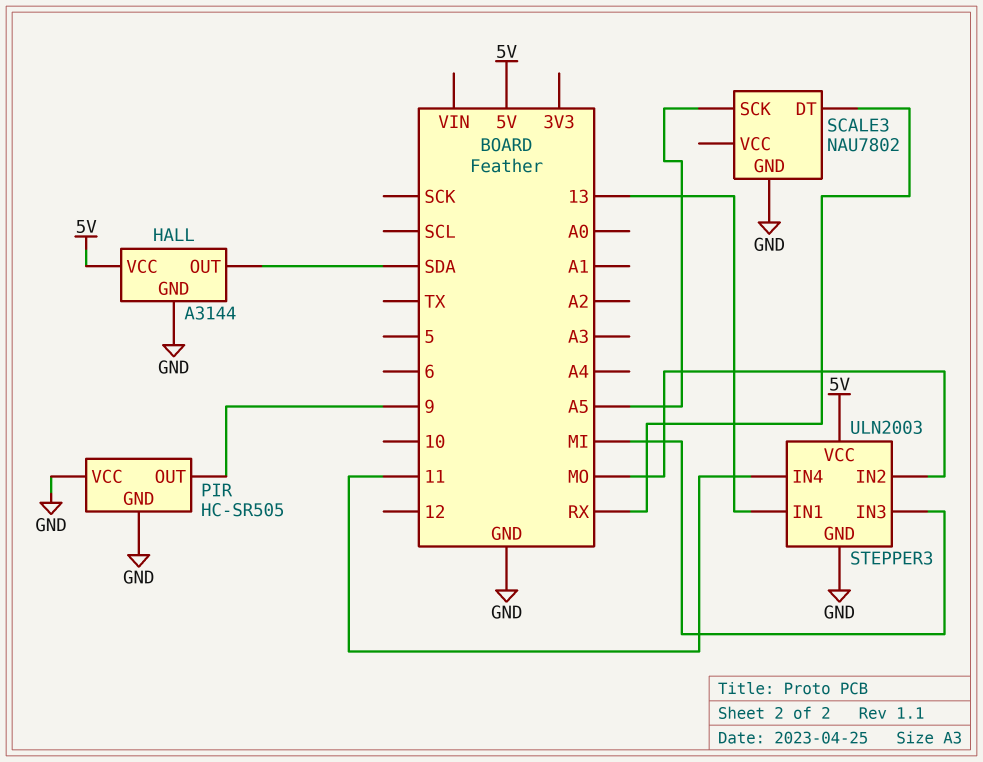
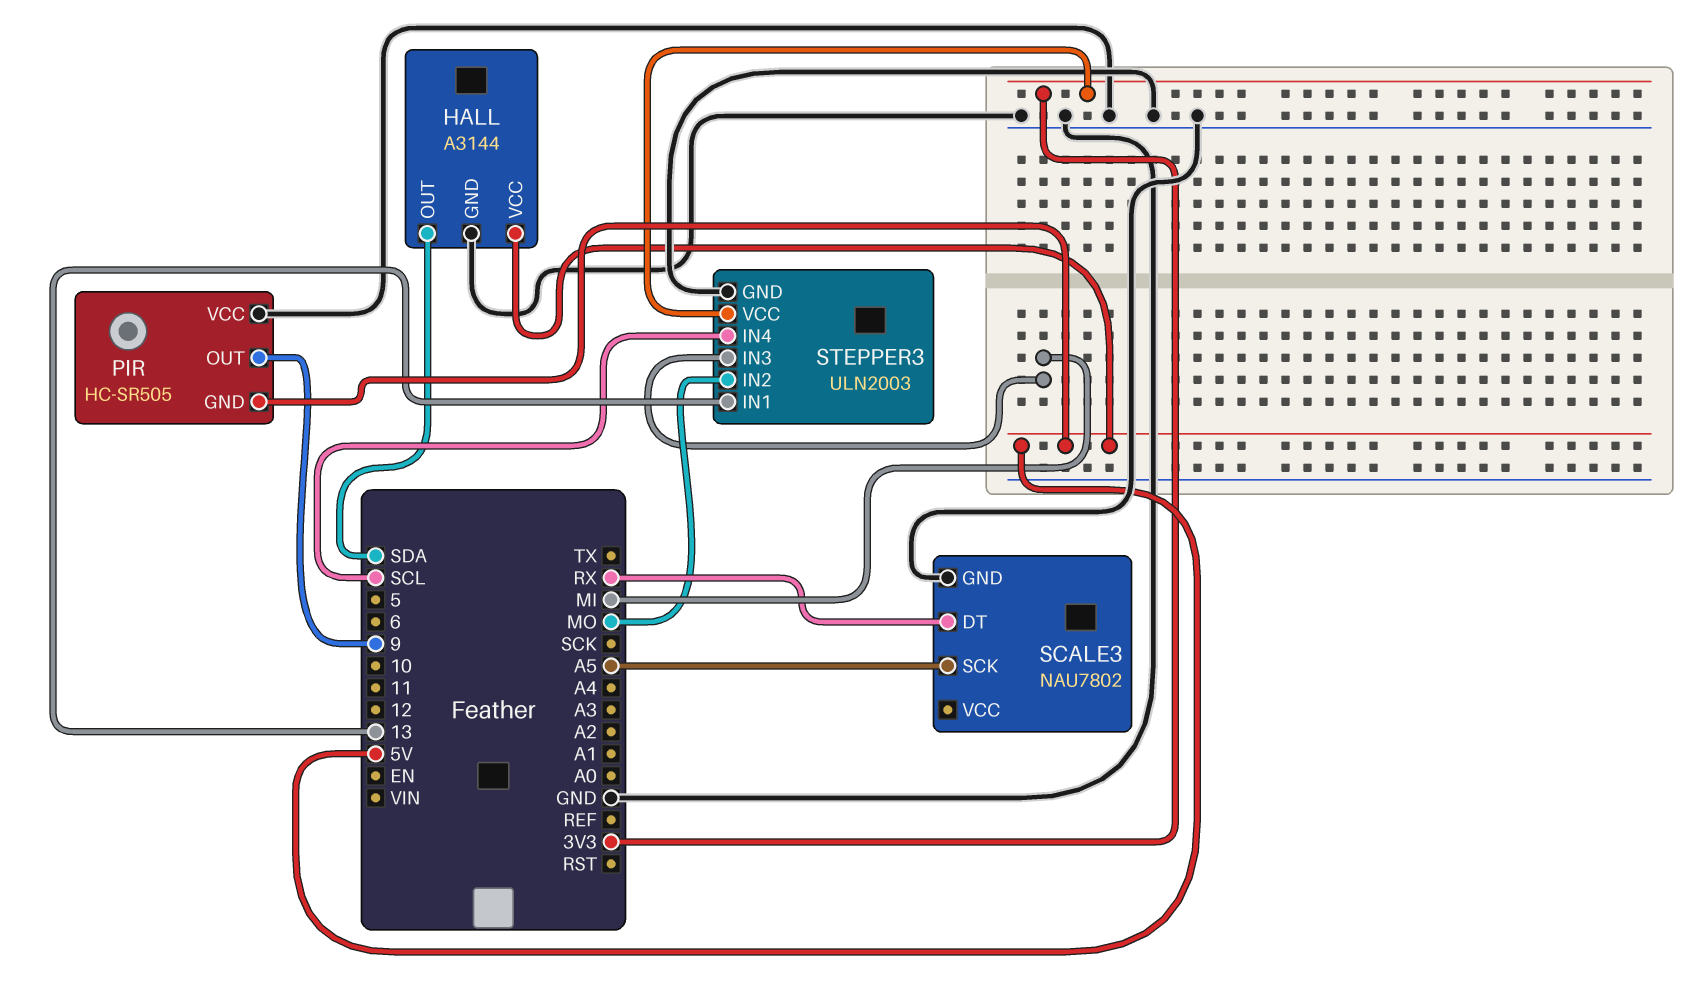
PIR pin GND: GND -> 5V
STEPPER3 pin IN4: 11 -> SCL
STEPPER3 pin VCC: 5V -> 3V3

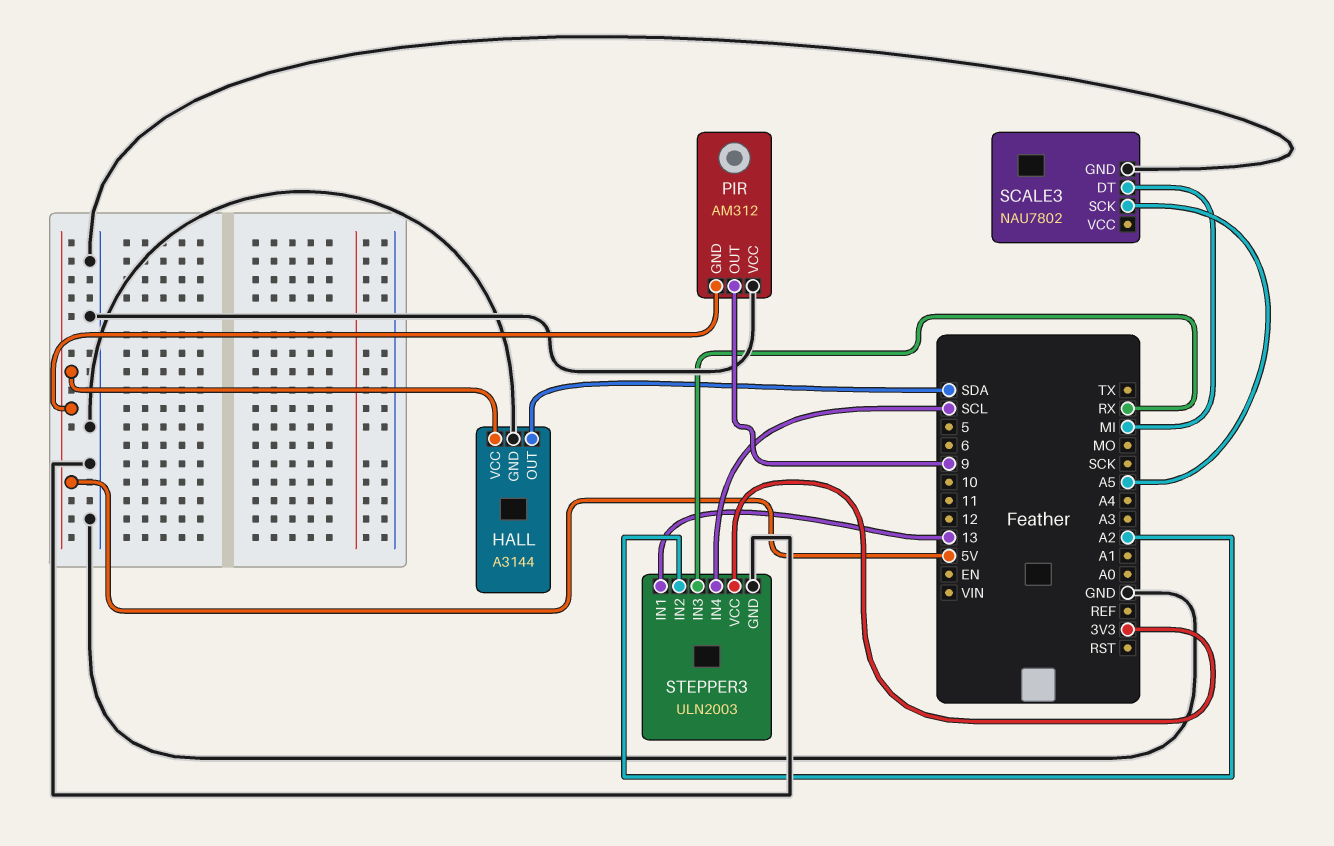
PIR: HC-SR505 -> AM312
SCALE3 pin DT: RX -> MI
STEPPER3 pin IN2: MO -> A2
STEPPER3 pin IN3: MI -> RX

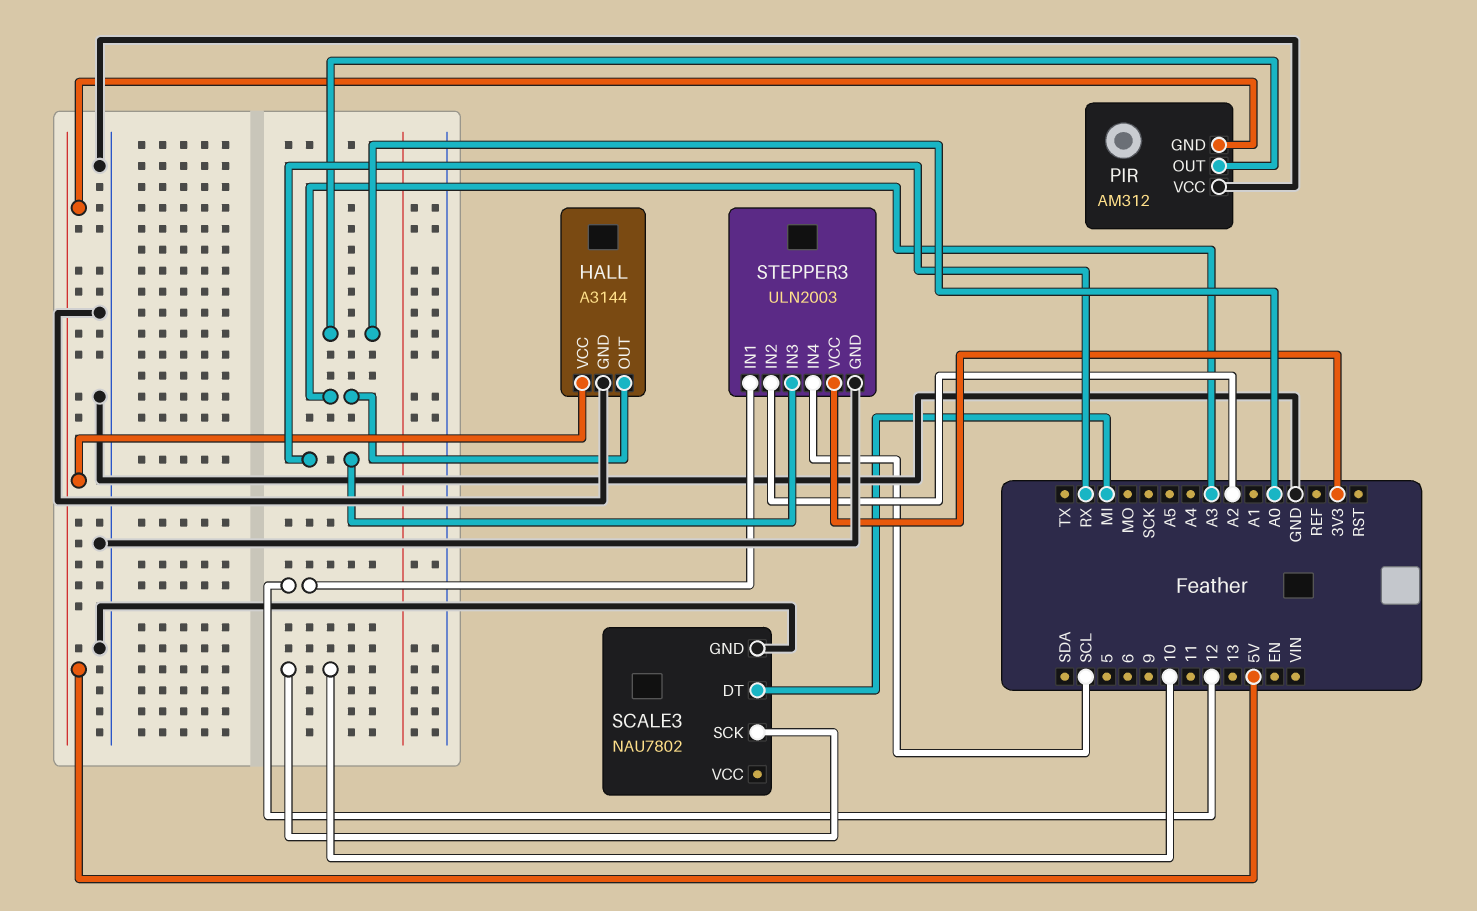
HALL pin OUT: SDA -> A3
PIR pin OUT: 9 -> A0
SCALE3 pin SCK: A5 -> 10
STEPPER3 pin IN1: 13 -> 12

